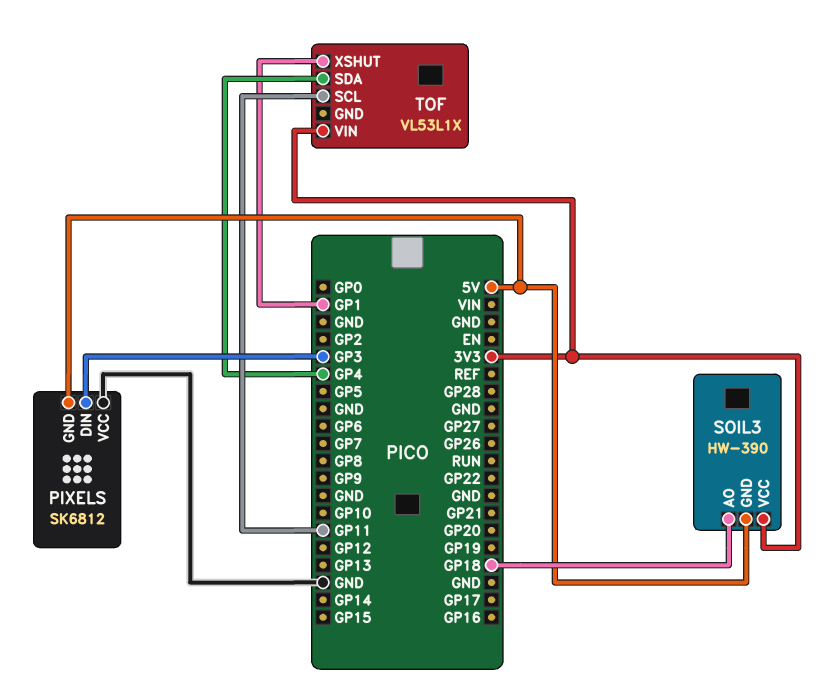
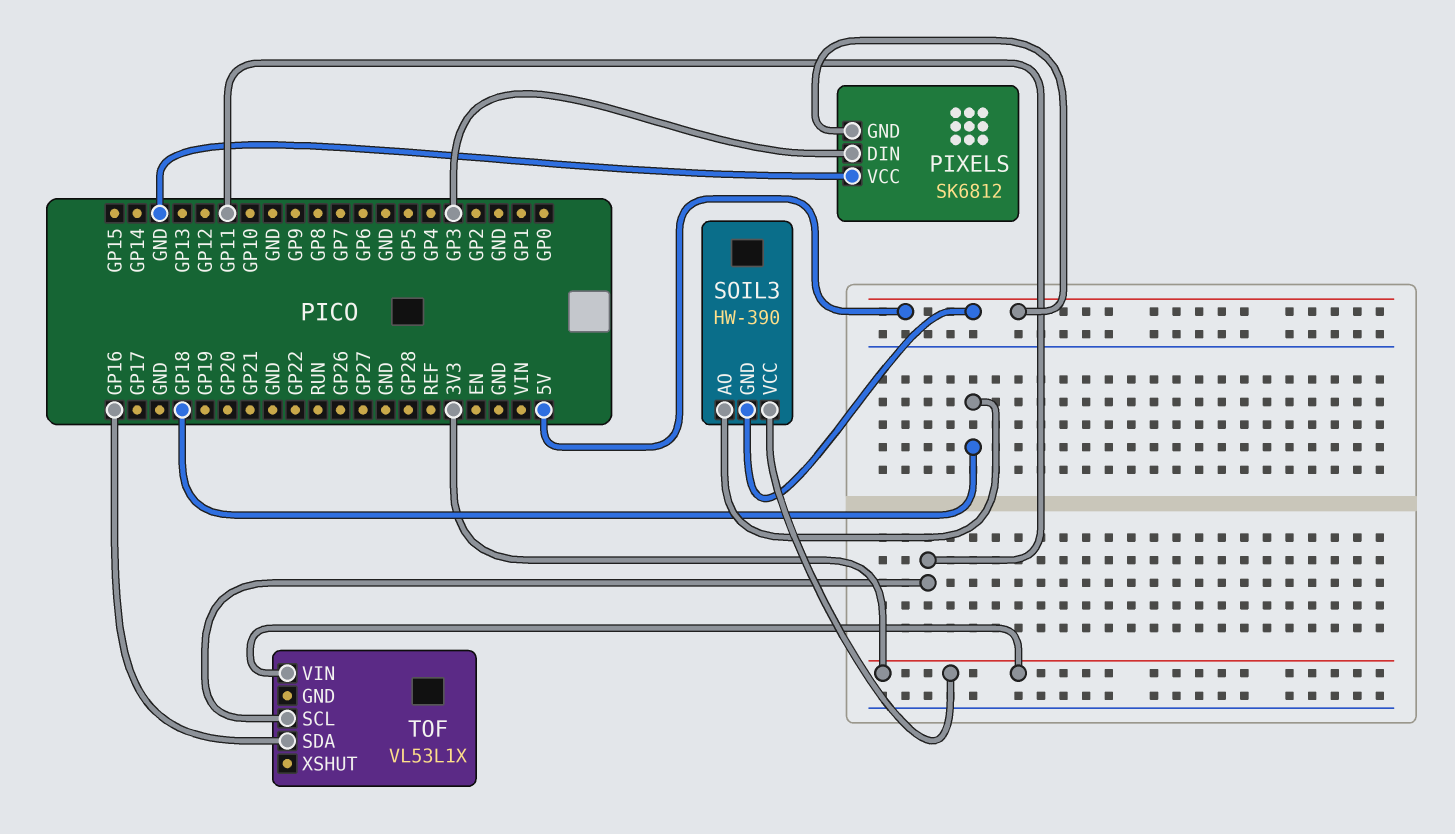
TOF pin SDA: GP4 -> GP16
TOF pin XSHUT: GP1 -> none

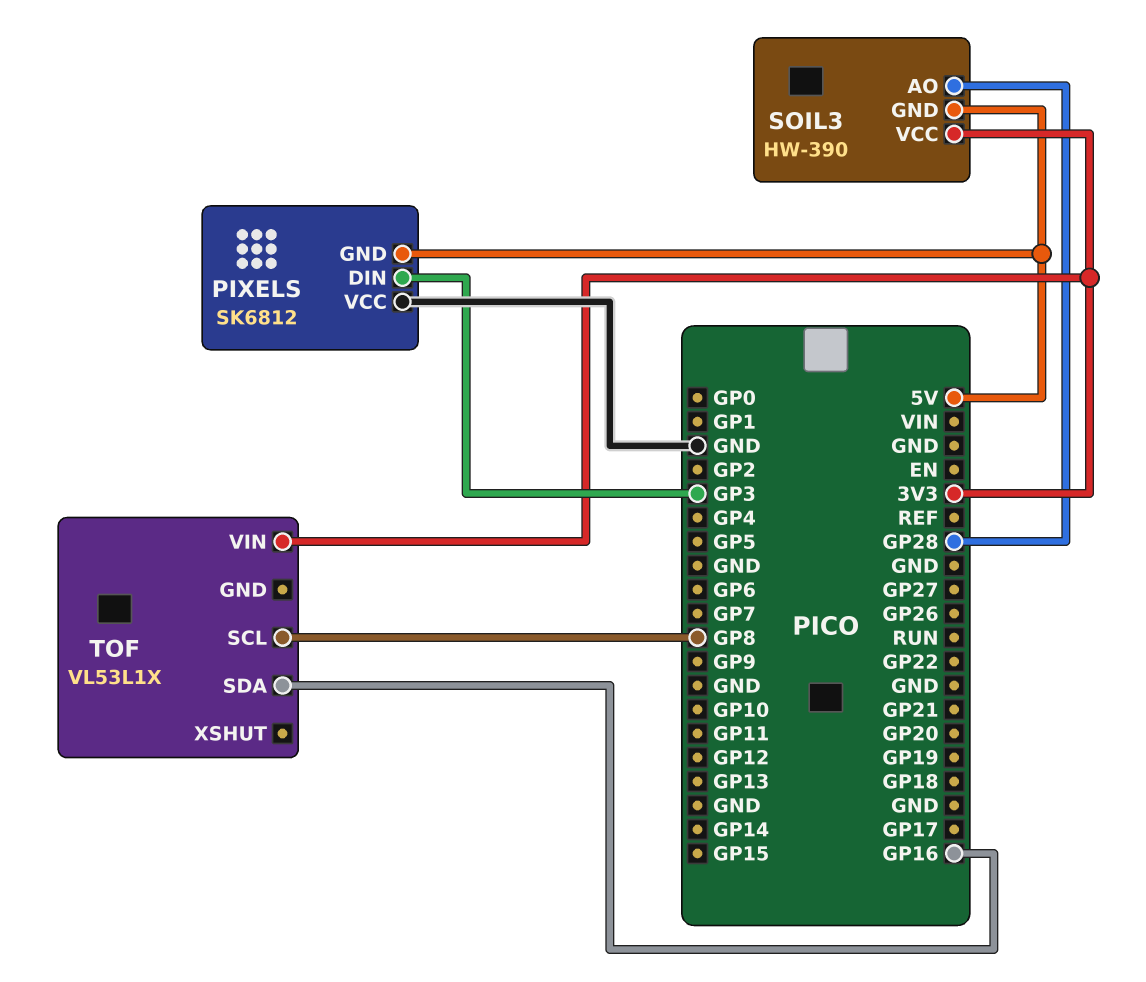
SOIL3 pin AO: GP18 -> GP28
TOF pin SCL: GP11 -> GP8

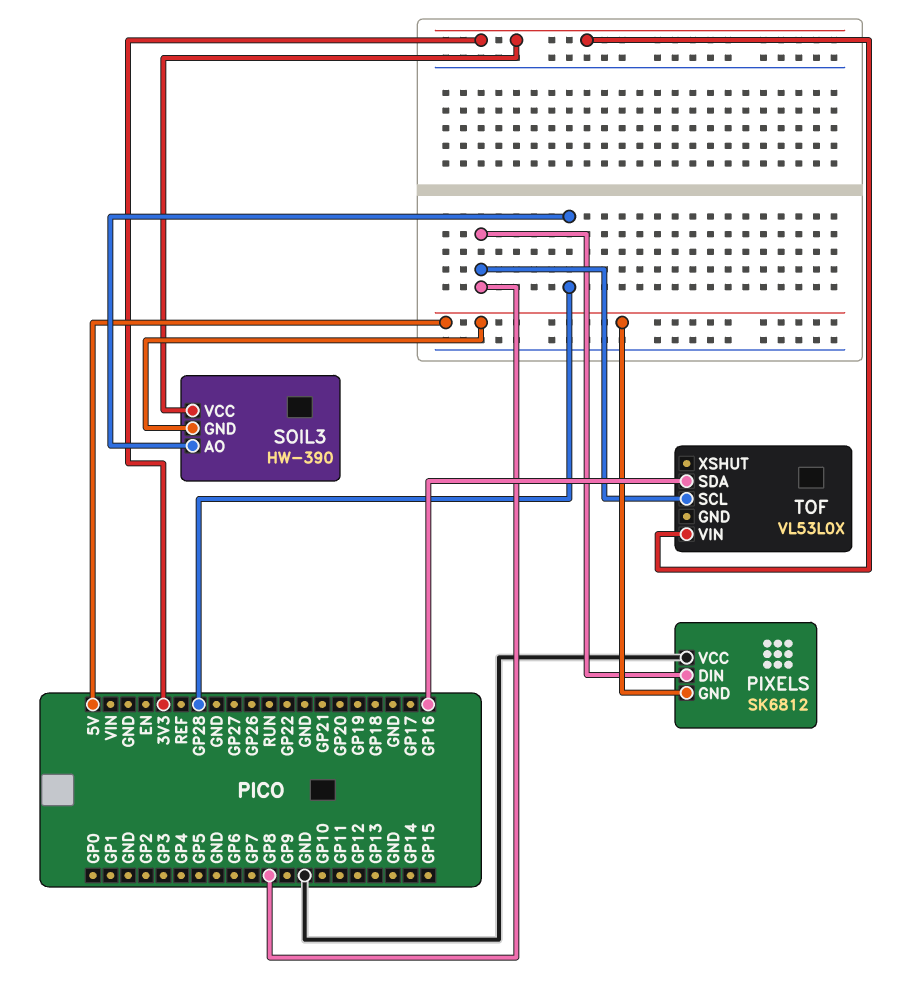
PIXELS pin DIN: GP3 -> GP8
TOF: VL53L1X -> VL53L0X

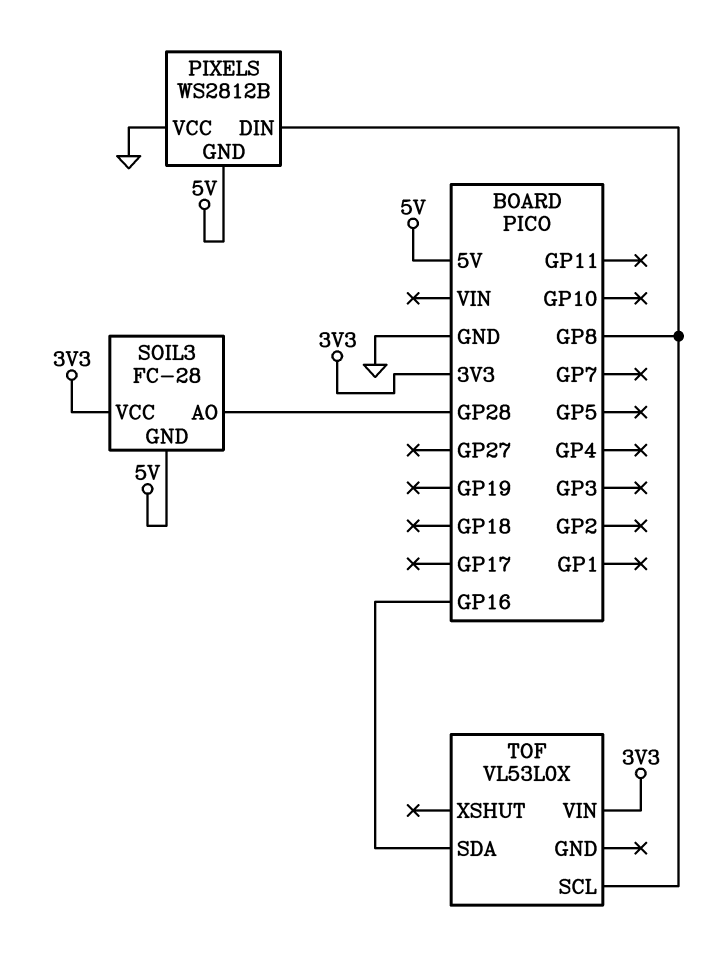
PIXELS: SK6812 -> WS2812B
SOIL3: HW-390 -> FC-28

